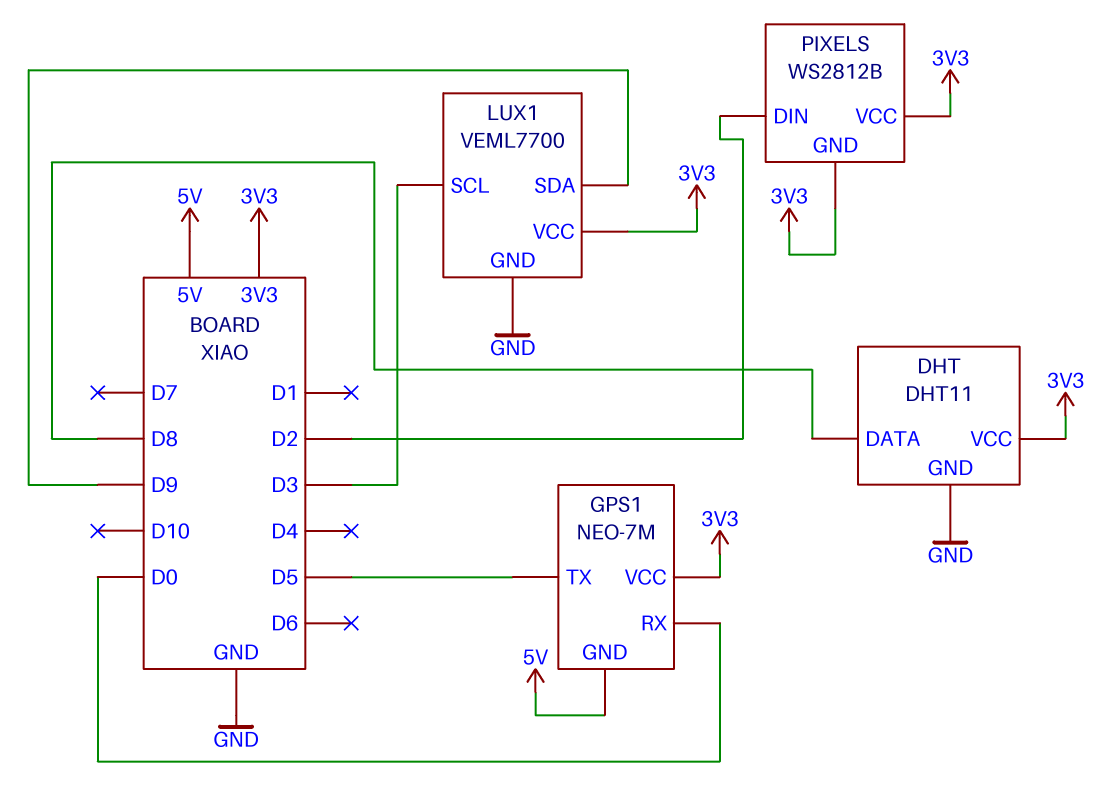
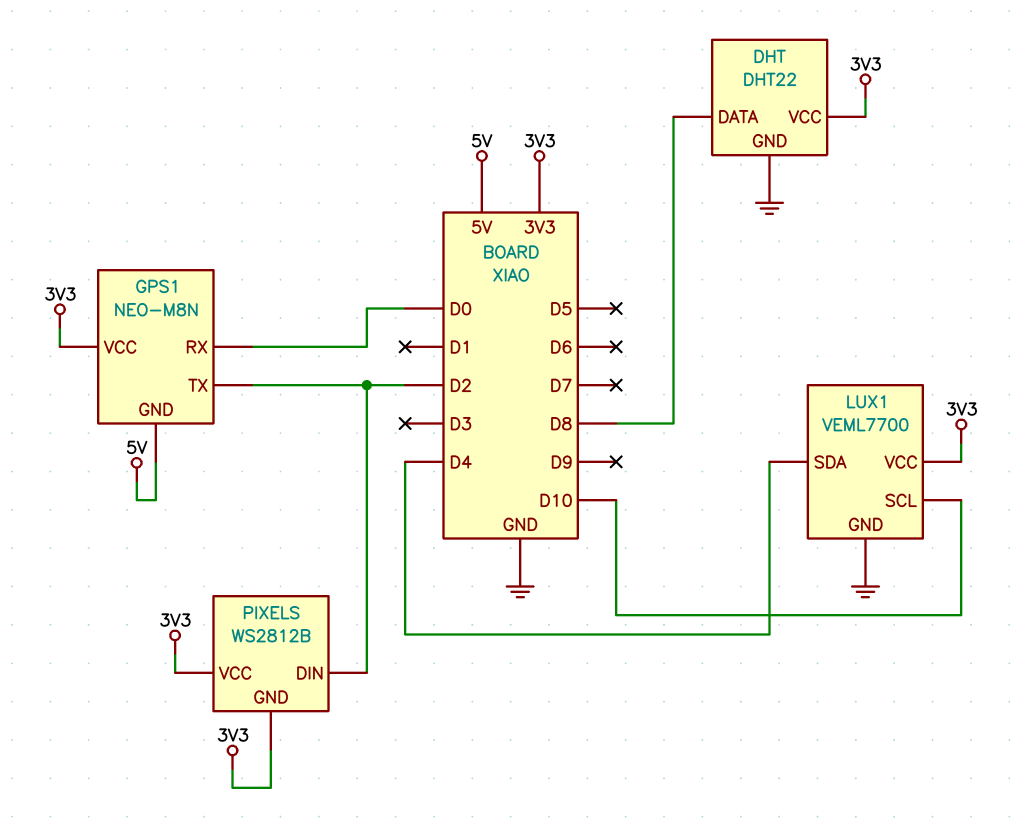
DHT: DHT11 -> DHT22
GPS1: NEO-7M -> NEO-M8N
GPS1 pin TX: D5 -> D2
LUX1 pin SCL: D3 -> D10
LUX1 pin SDA: D9 -> D4

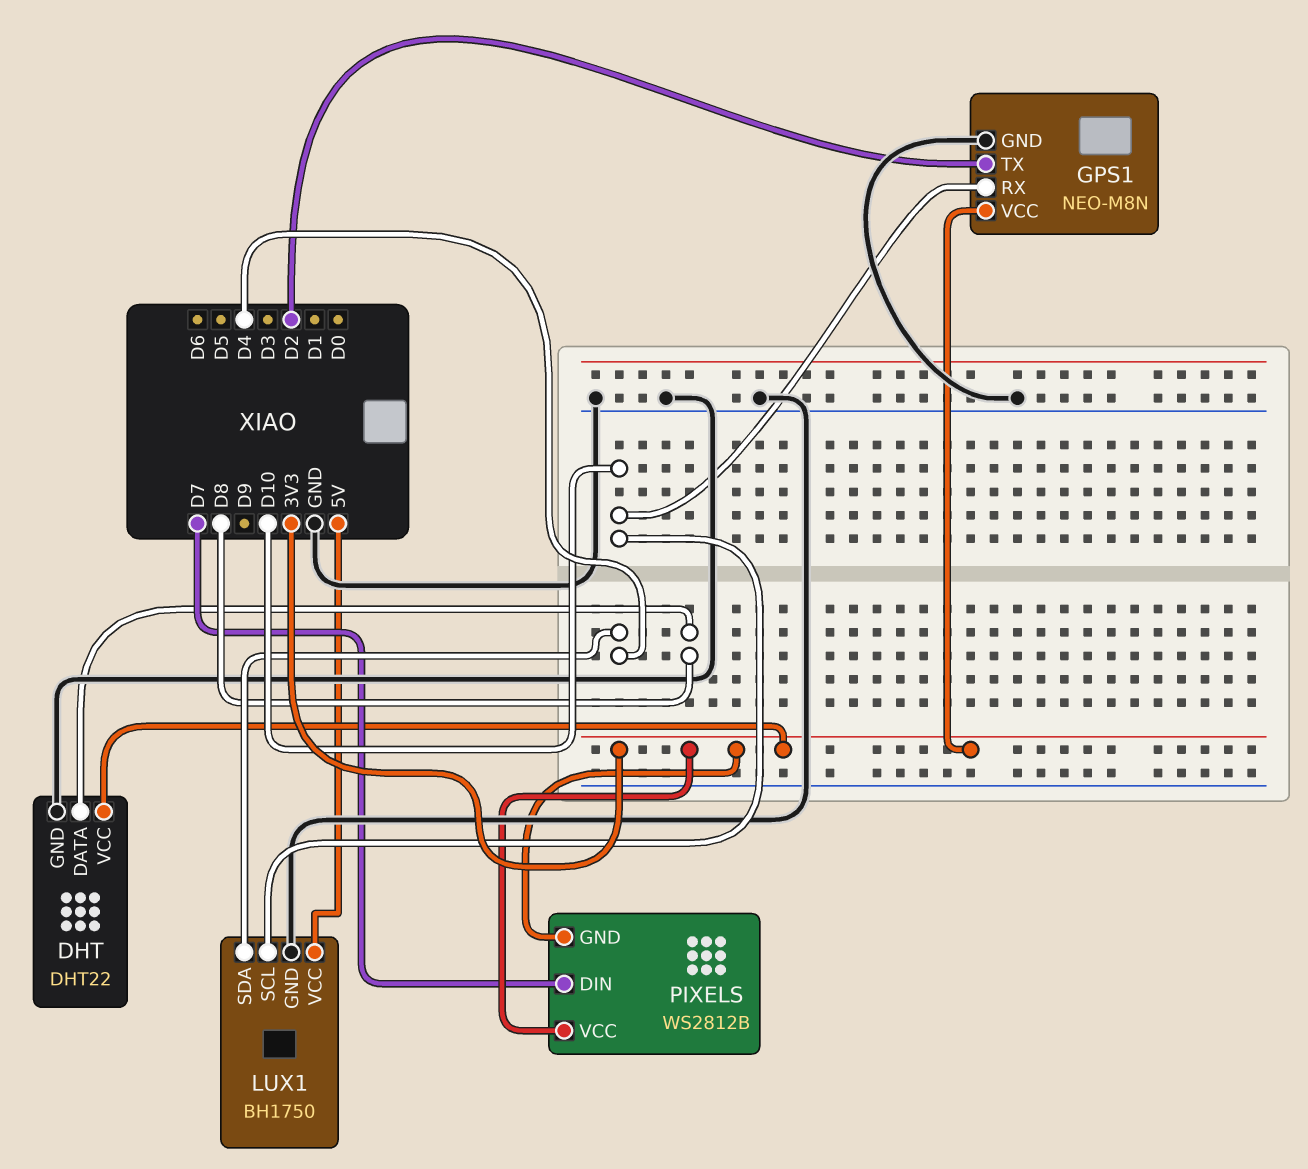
GPS1 pin GND: 5V -> GND
GPS1 pin RX: D0 -> D10
LUX1: VEML7700 -> BH1750
LUX1 pin VCC: 3V3 -> 5V
PIXELS pin DIN: D2 -> D7

